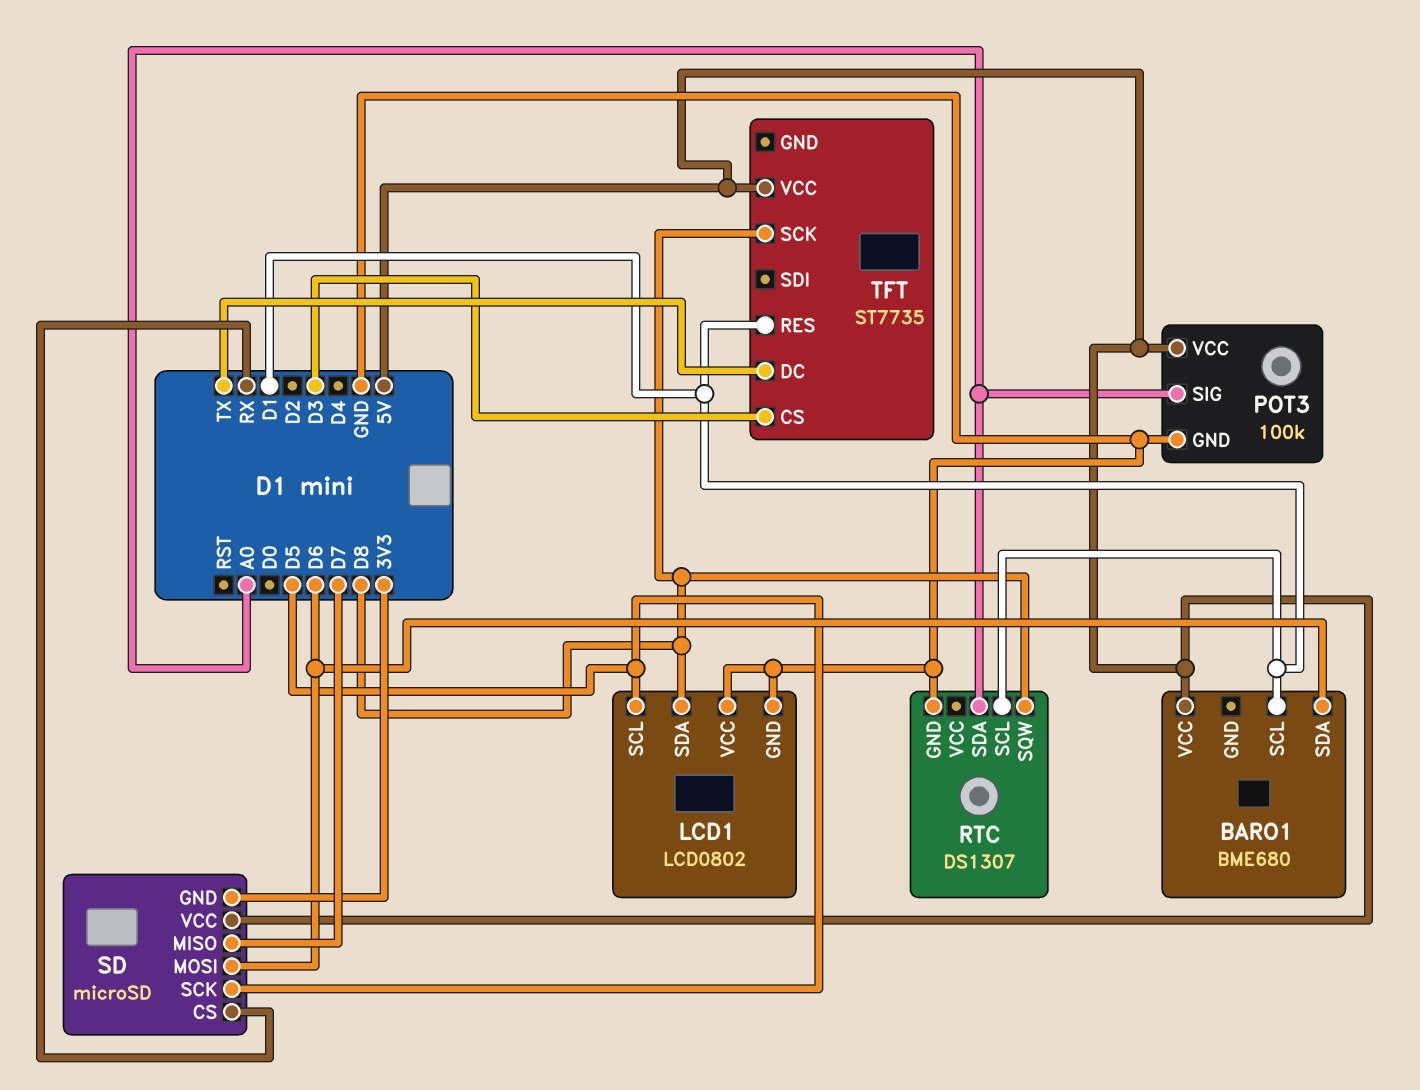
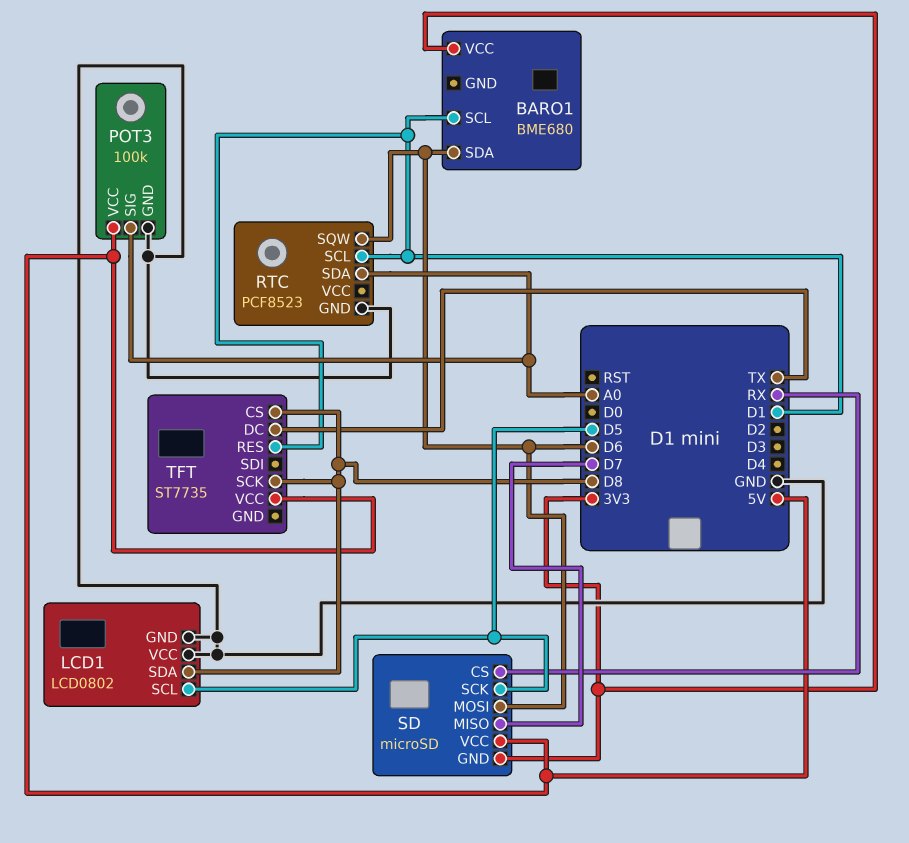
BARO1 pin VCC: 5V -> 3V3
RTC: DS1307 -> PCF8523
RTC pin SQW: D8 -> D6
TFT pin CS: D3 -> D8

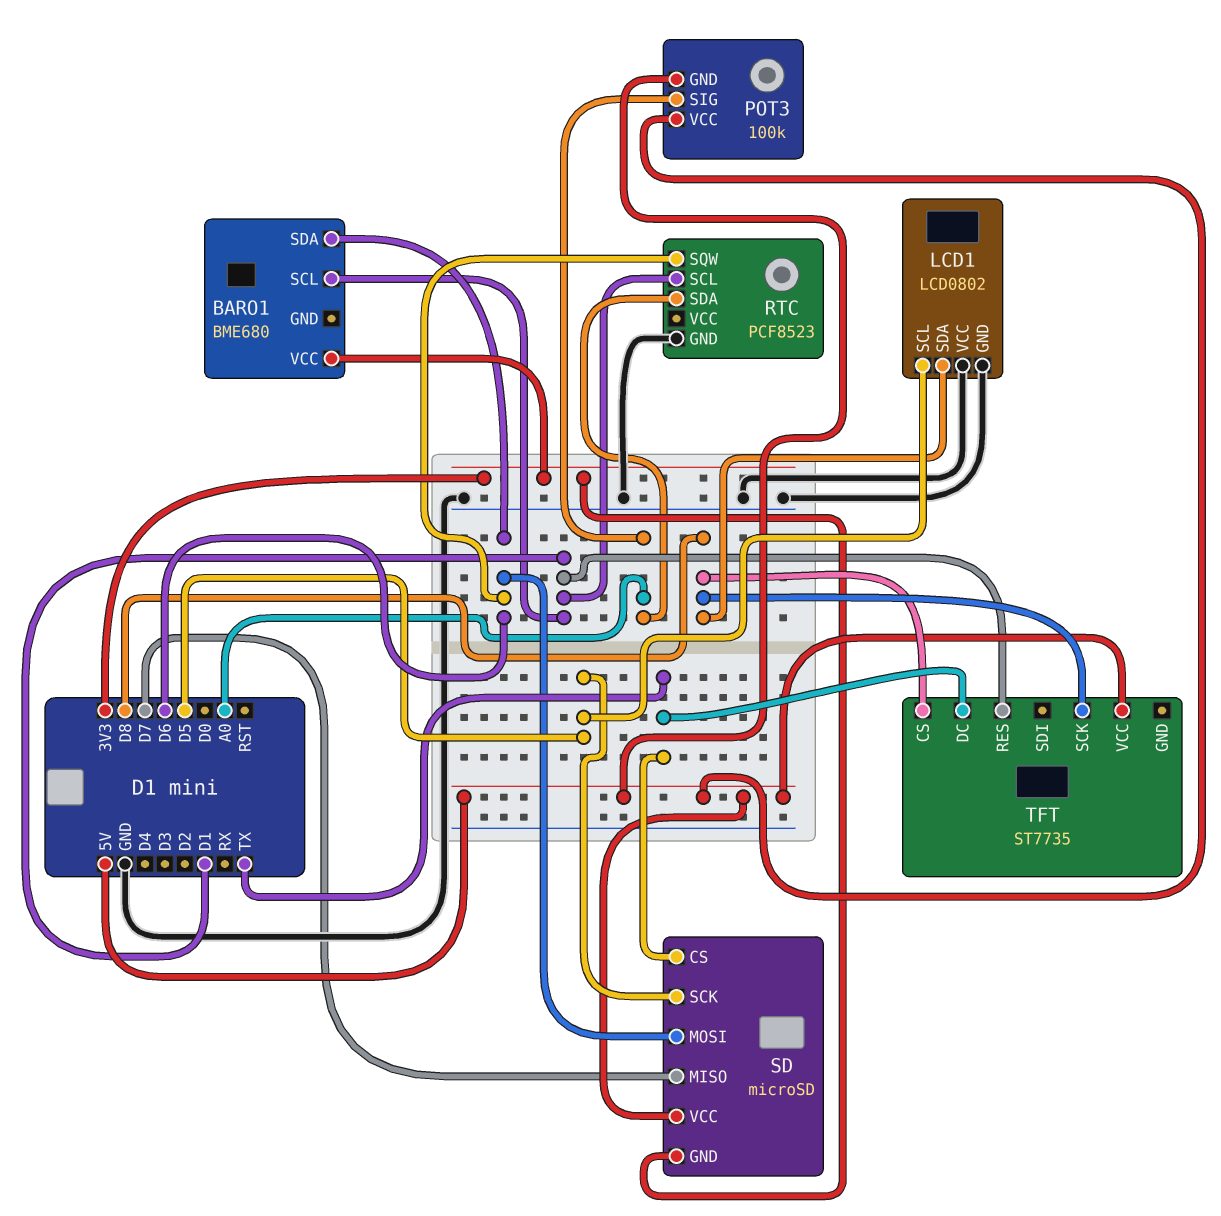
POT3 pin GND: GND -> 5V
SD pin CS: RX -> TX

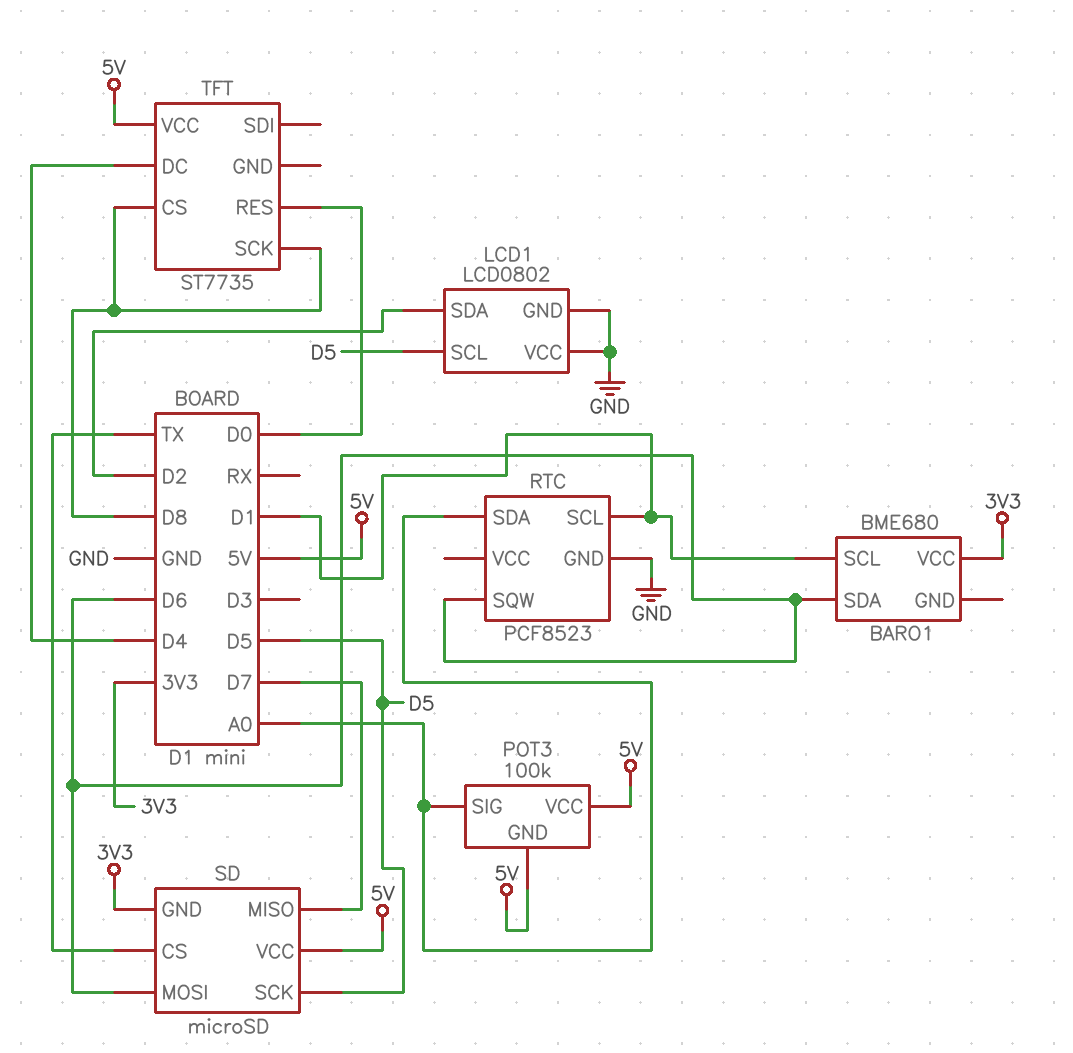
LCD1 pin SDA: D8 -> D2
TFT pin DC: TX -> D4
TFT pin RES: D1 -> D0

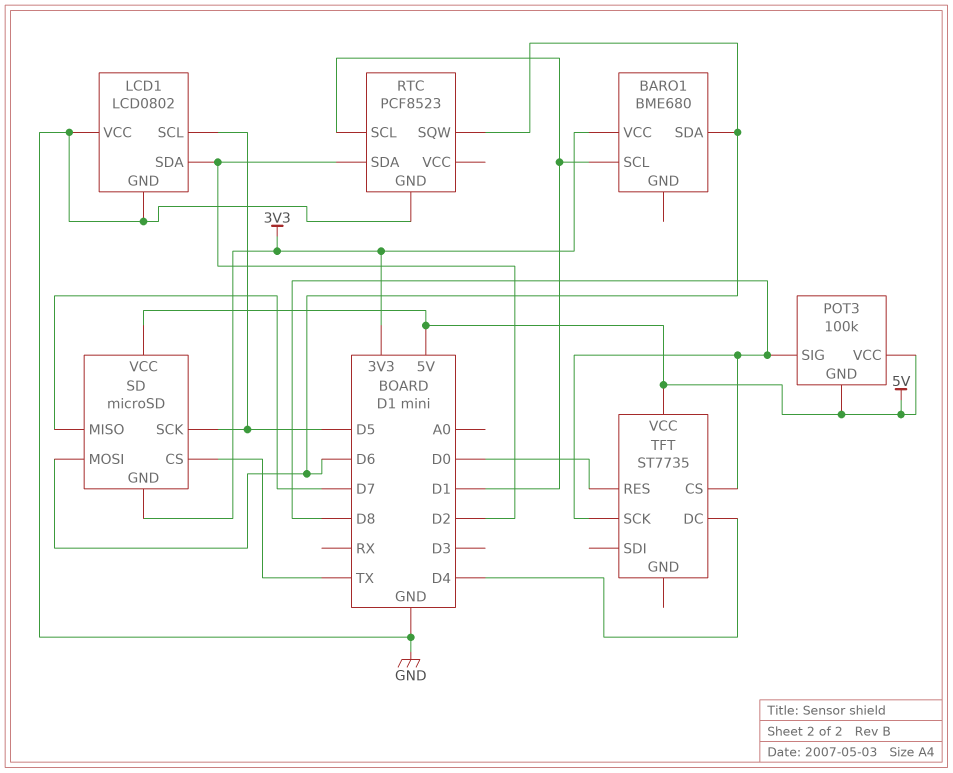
POT3 pin SIG: A0 -> D8
RTC pin SDA: A0 -> D2

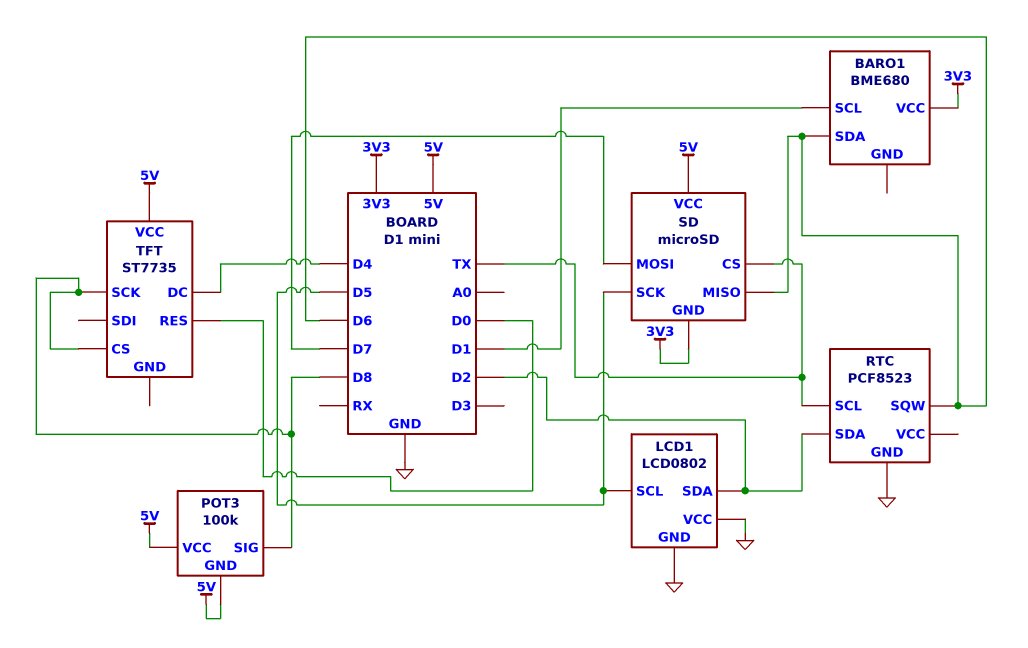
RTC pin SCL: D1 -> TX
SD pin MISO: D7 -> D6
SD pin MOSI: D6 -> D7

